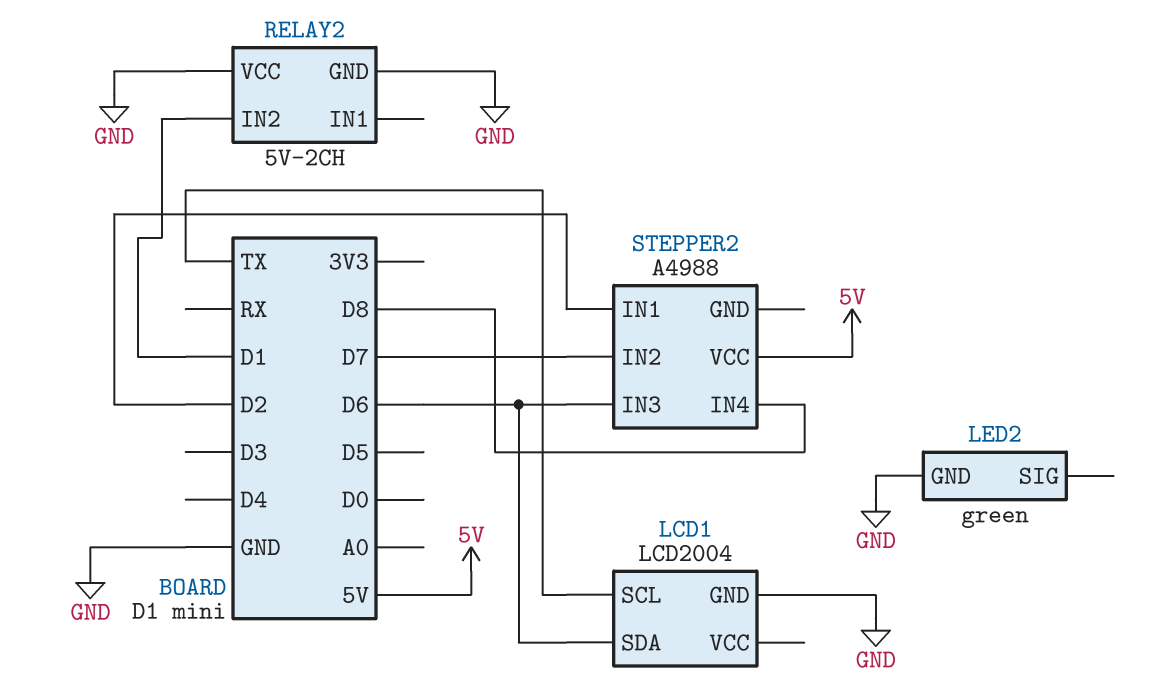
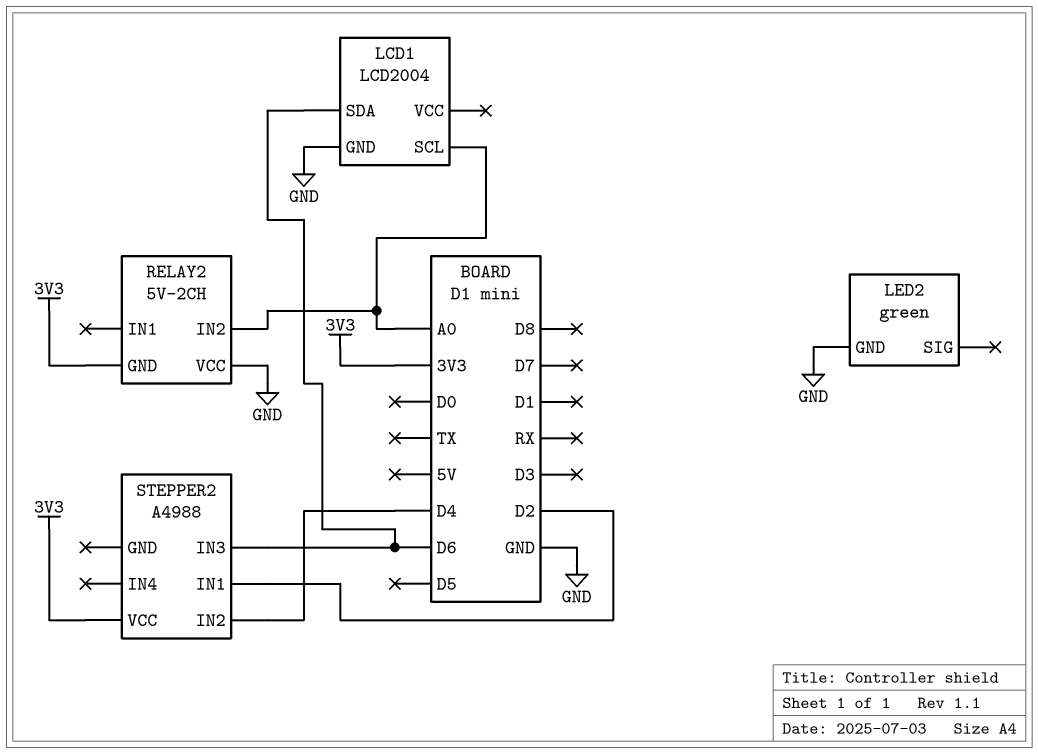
LCD1 pin SCL: TX -> A0
RELAY2 pin GND: GND -> 3V3
RELAY2 pin IN2: D1 -> A0
STEPPER2 pin IN2: D7 -> D4
STEPPER2 pin IN4: D8 -> none
STEPPER2 pin VCC: 5V -> 3V3

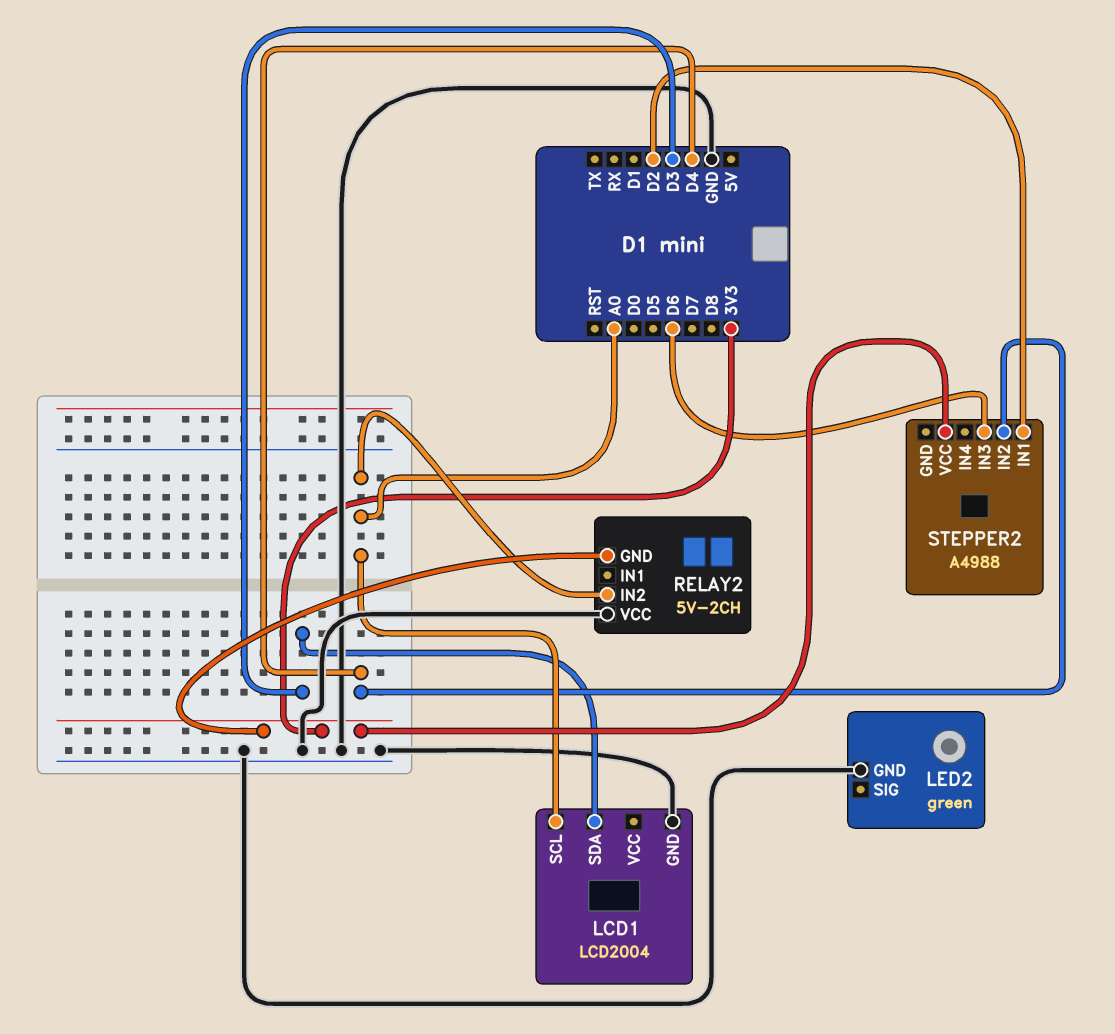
LCD1 pin SDA: D6 -> D3

